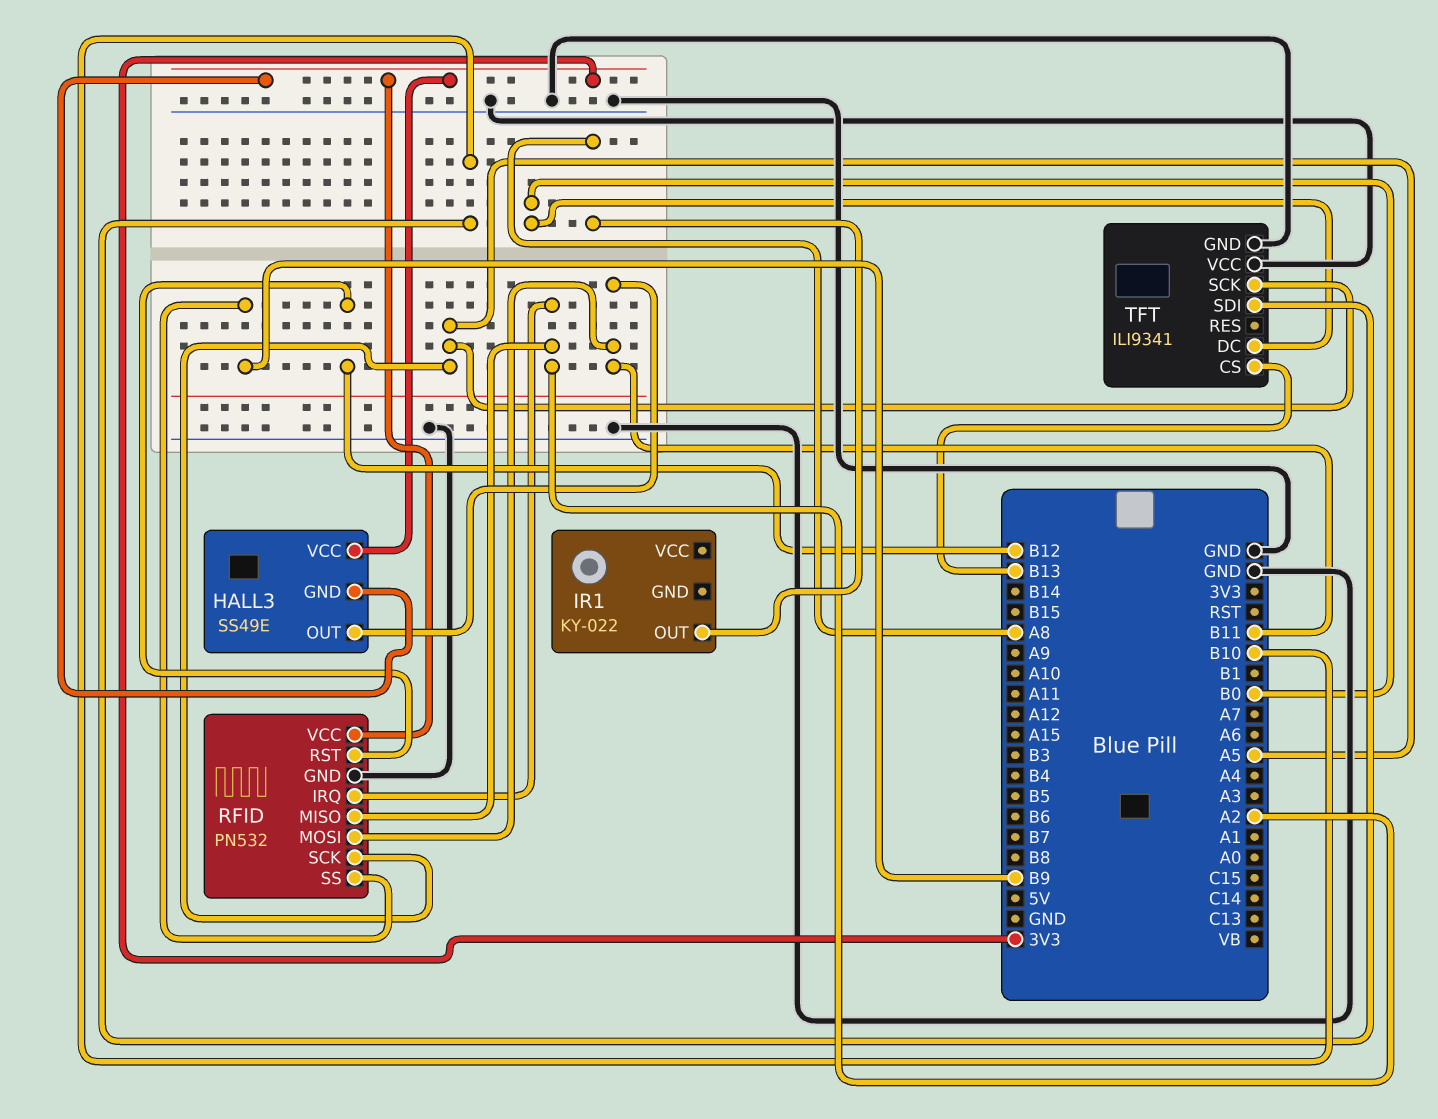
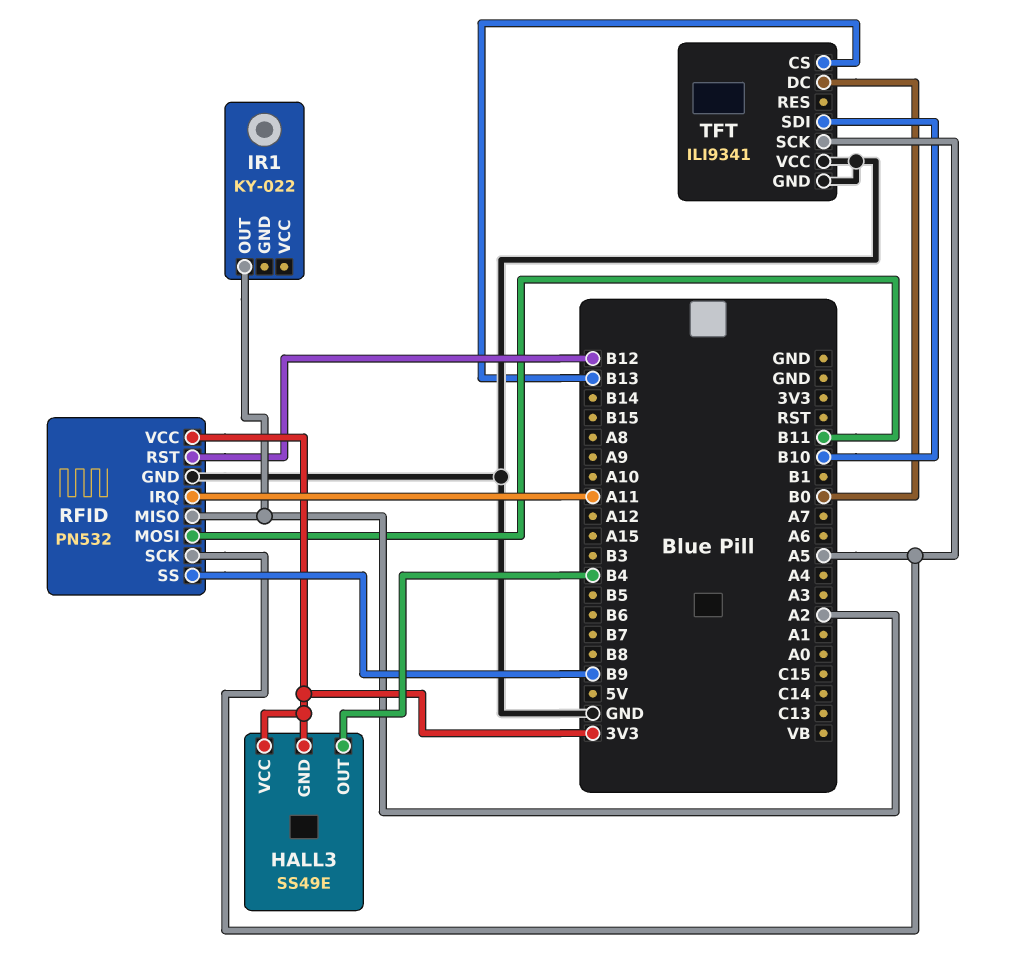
HALL3 pin OUT: B11 -> B4
IR1 pin OUT: A8 -> A2
RFID pin IRQ: A2 -> A11

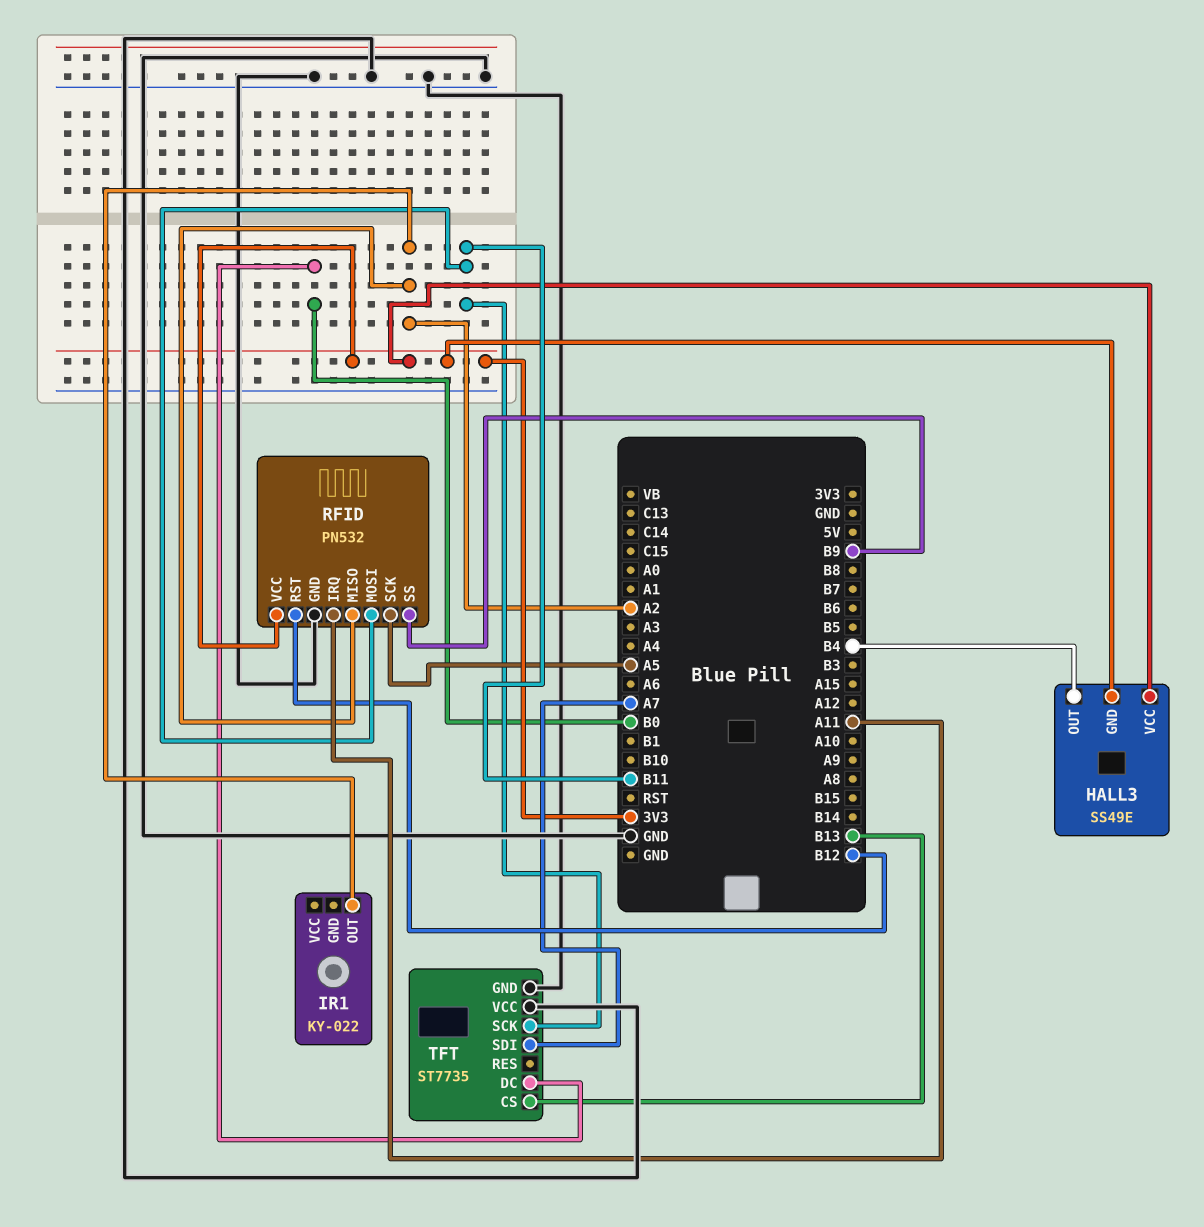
TFT: ILI9341 -> ST7735
TFT pin SCK: A5 -> B11
TFT pin SDI: B10 -> A7

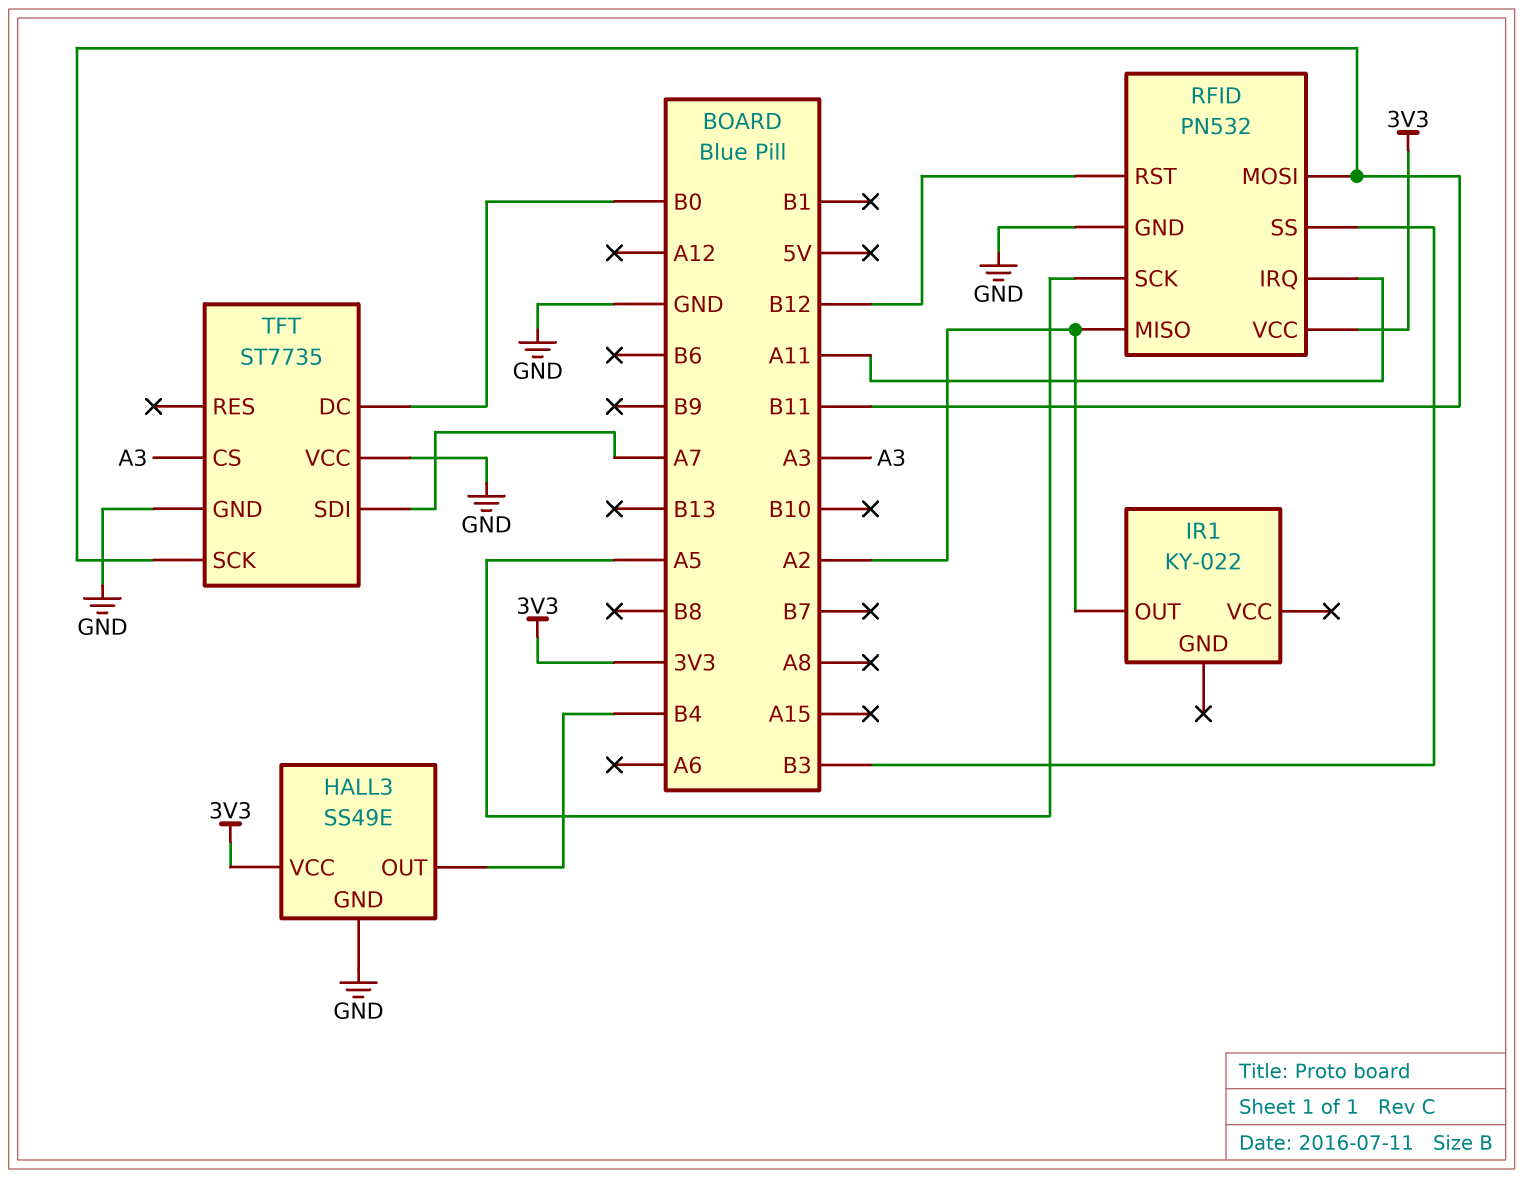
HALL3 pin GND: 3V3 -> GND
RFID pin SS: B9 -> B3
TFT pin CS: B13 -> A3

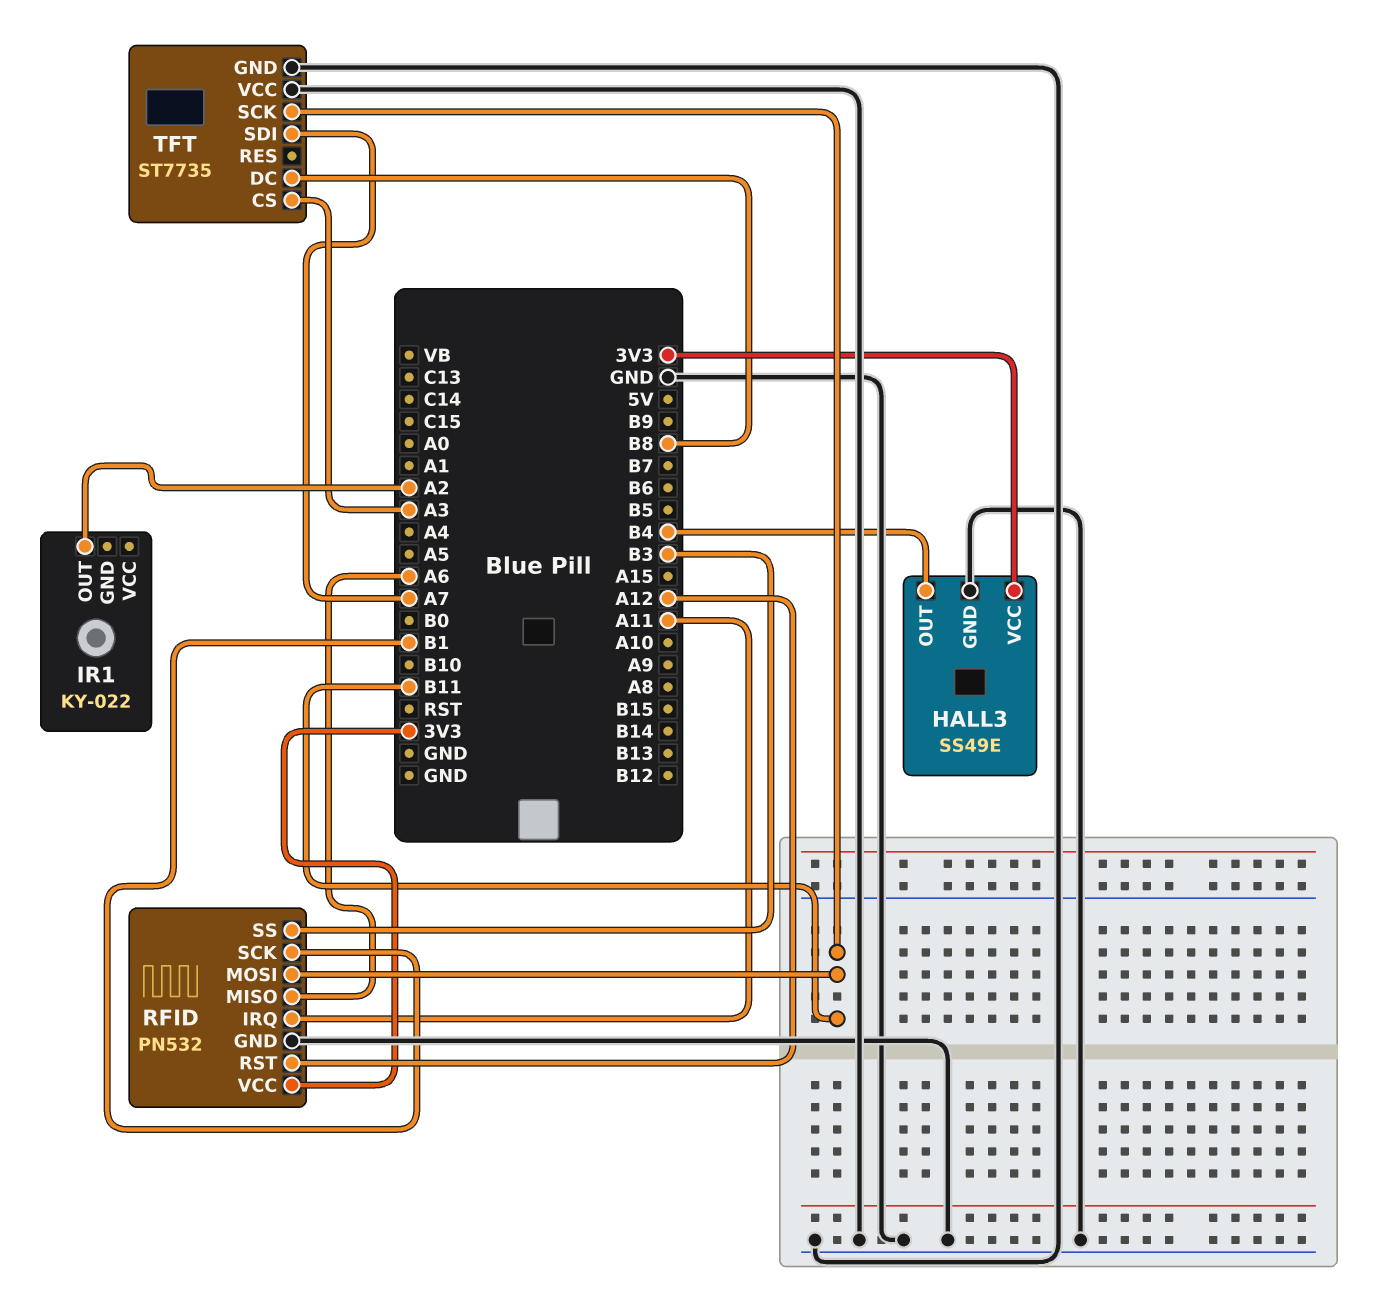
RFID pin MISO: A2 -> A6
RFID pin RST: B12 -> A12
RFID pin SCK: A5 -> B1
TFT pin DC: B0 -> B8

